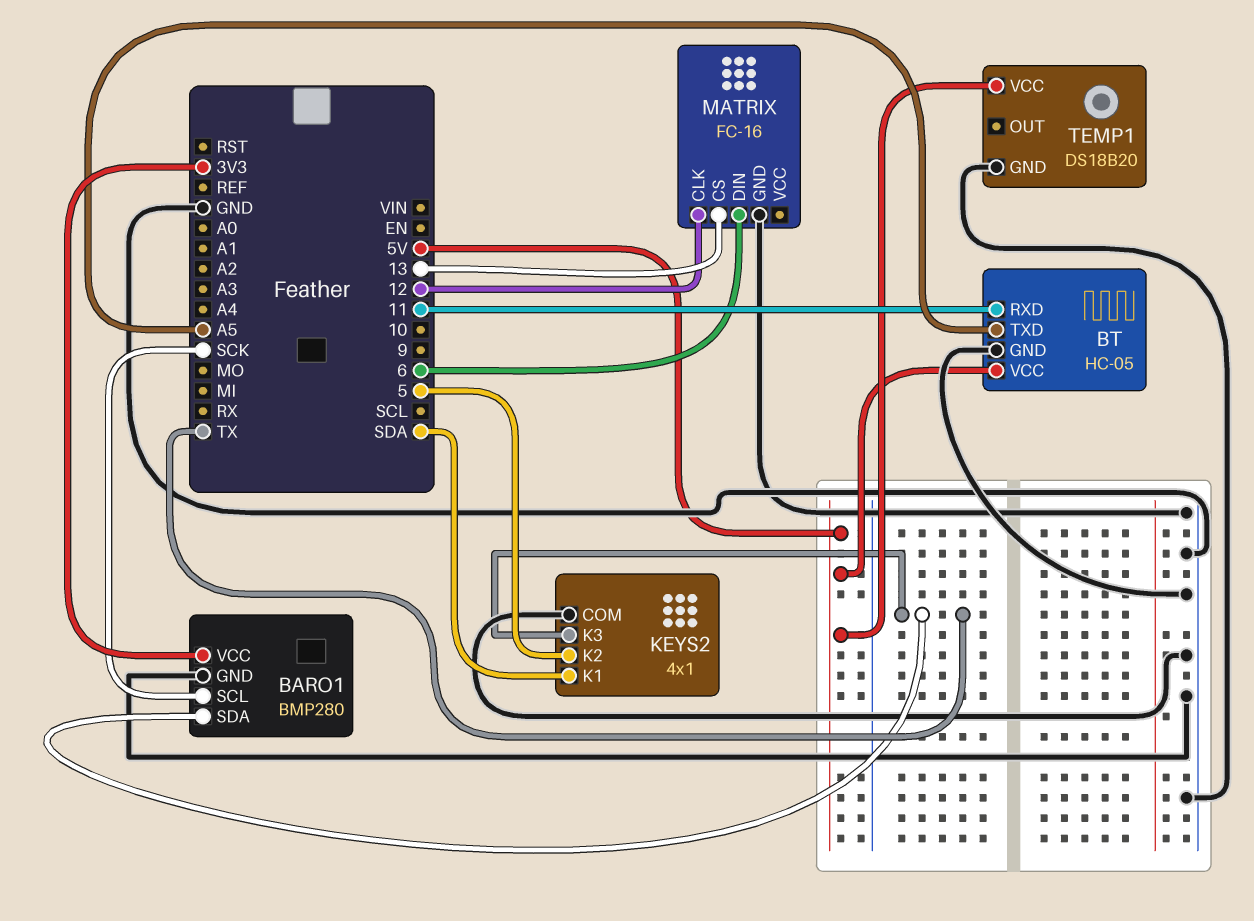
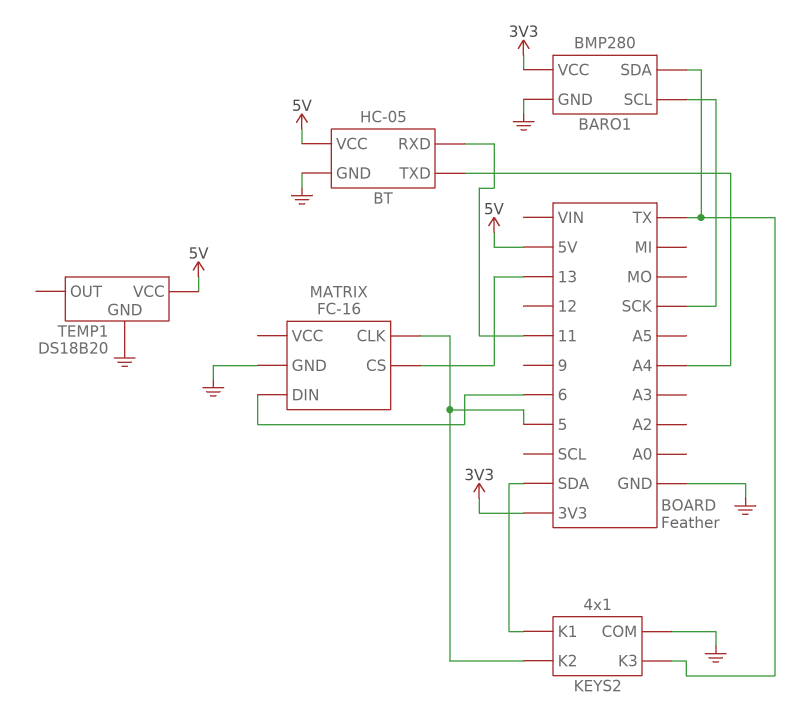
BT pin TXD: A5 -> A4
MATRIX pin CLK: 12 -> 5

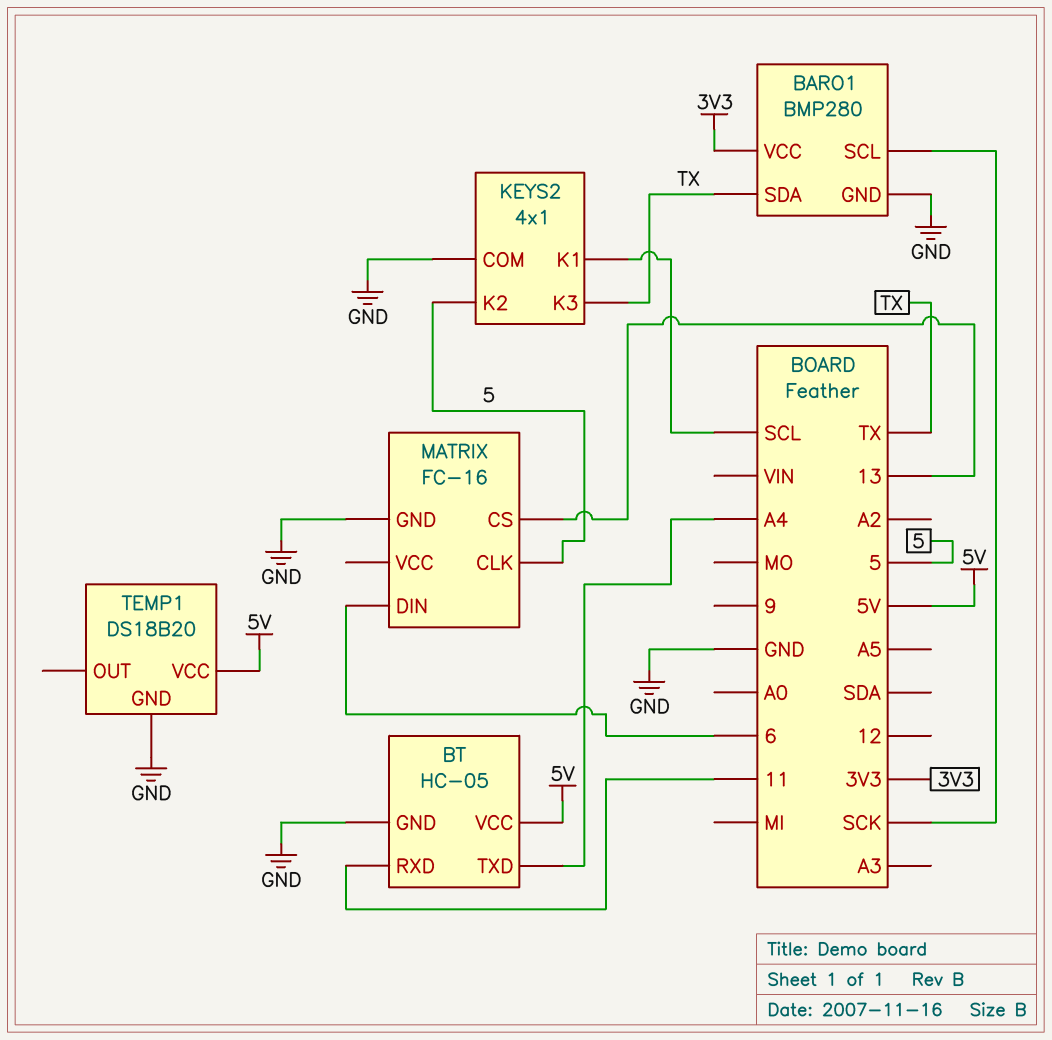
KEYS2 pin K1: SDA -> SCL

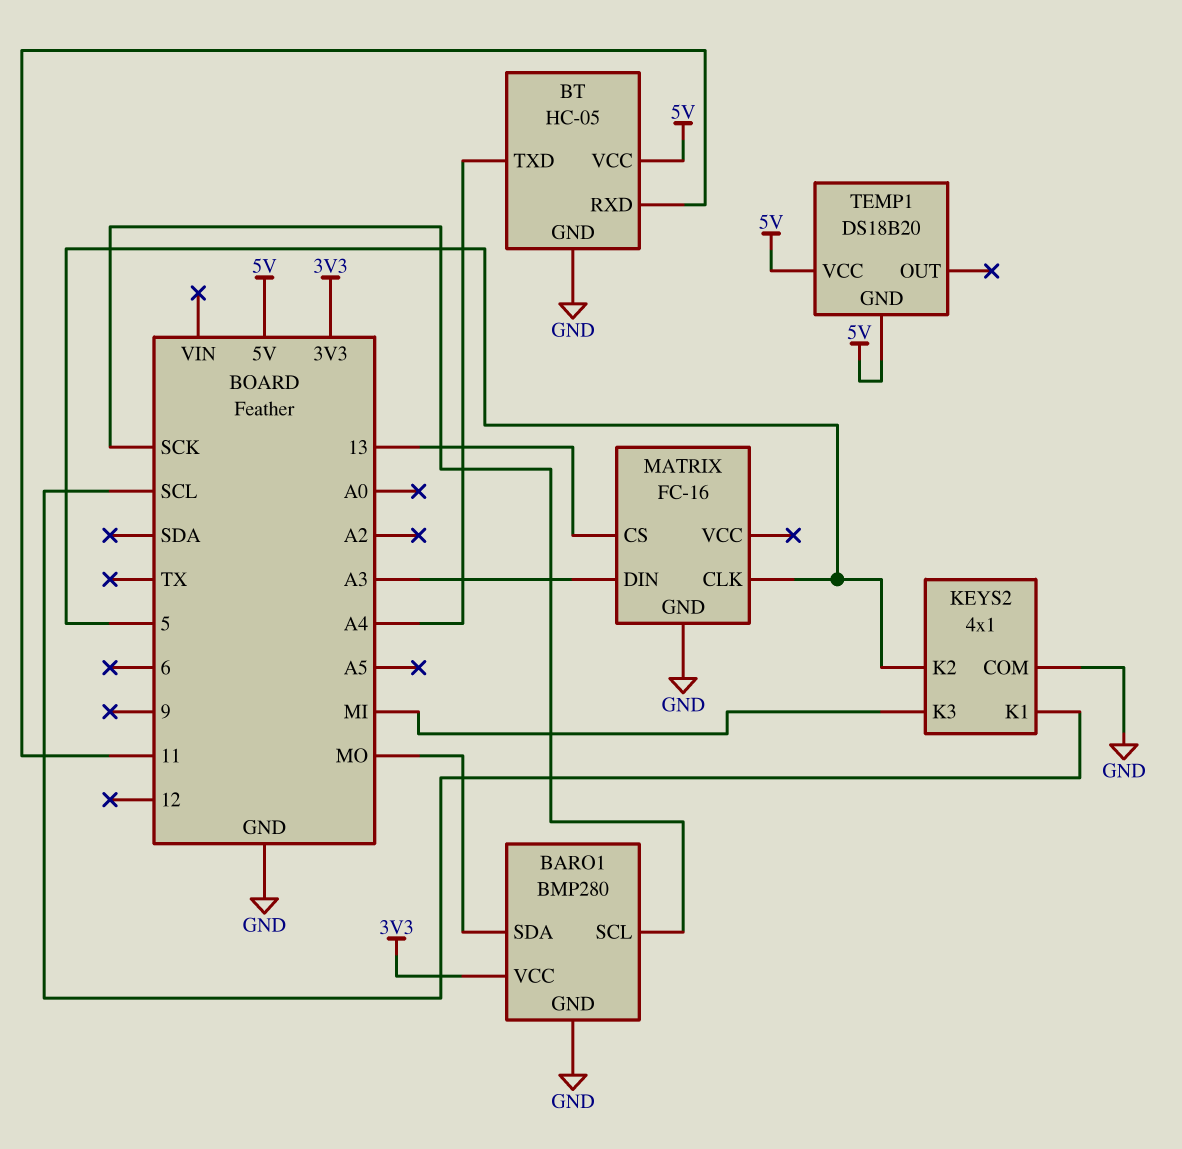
BARO1 pin SDA: TX -> MO
KEYS2 pin K3: TX -> MI
MATRIX pin DIN: 6 -> A3
TEMP1 pin GND: GND -> 5V

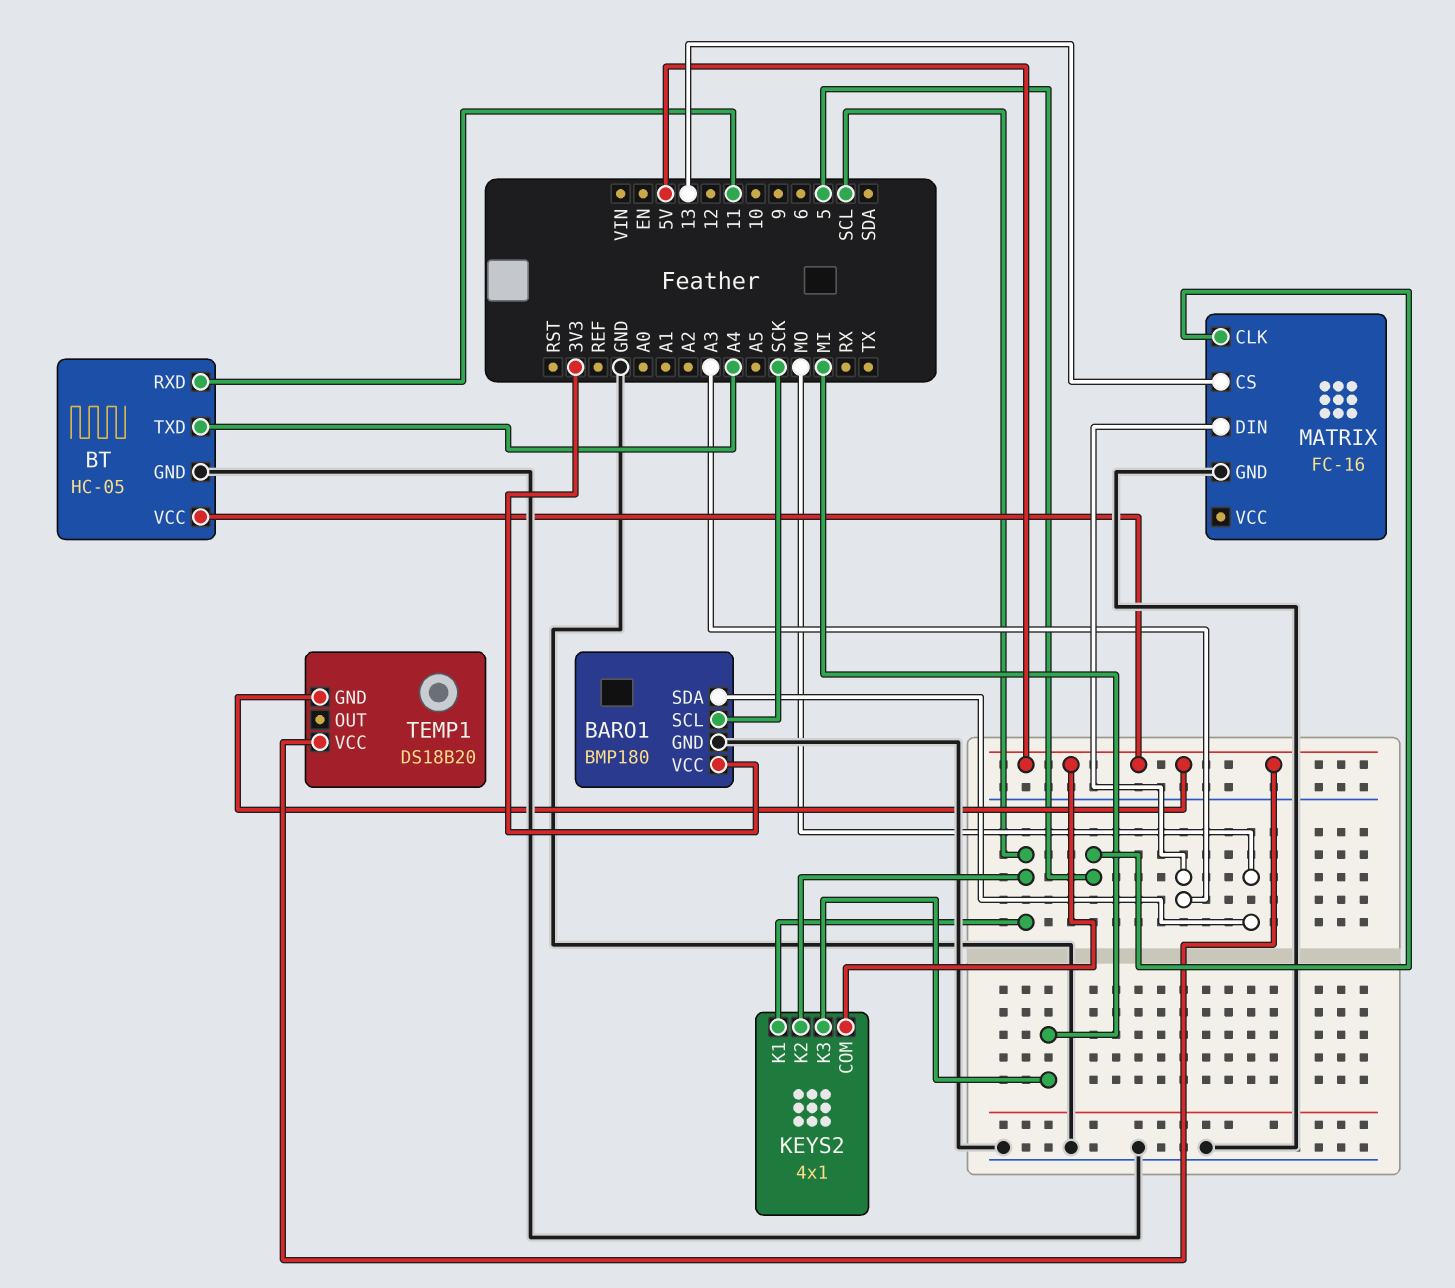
BARO1: BMP280 -> BMP180
KEYS2 pin COM: GND -> 5V
KEYS2 pin K2: 5 -> SCL

